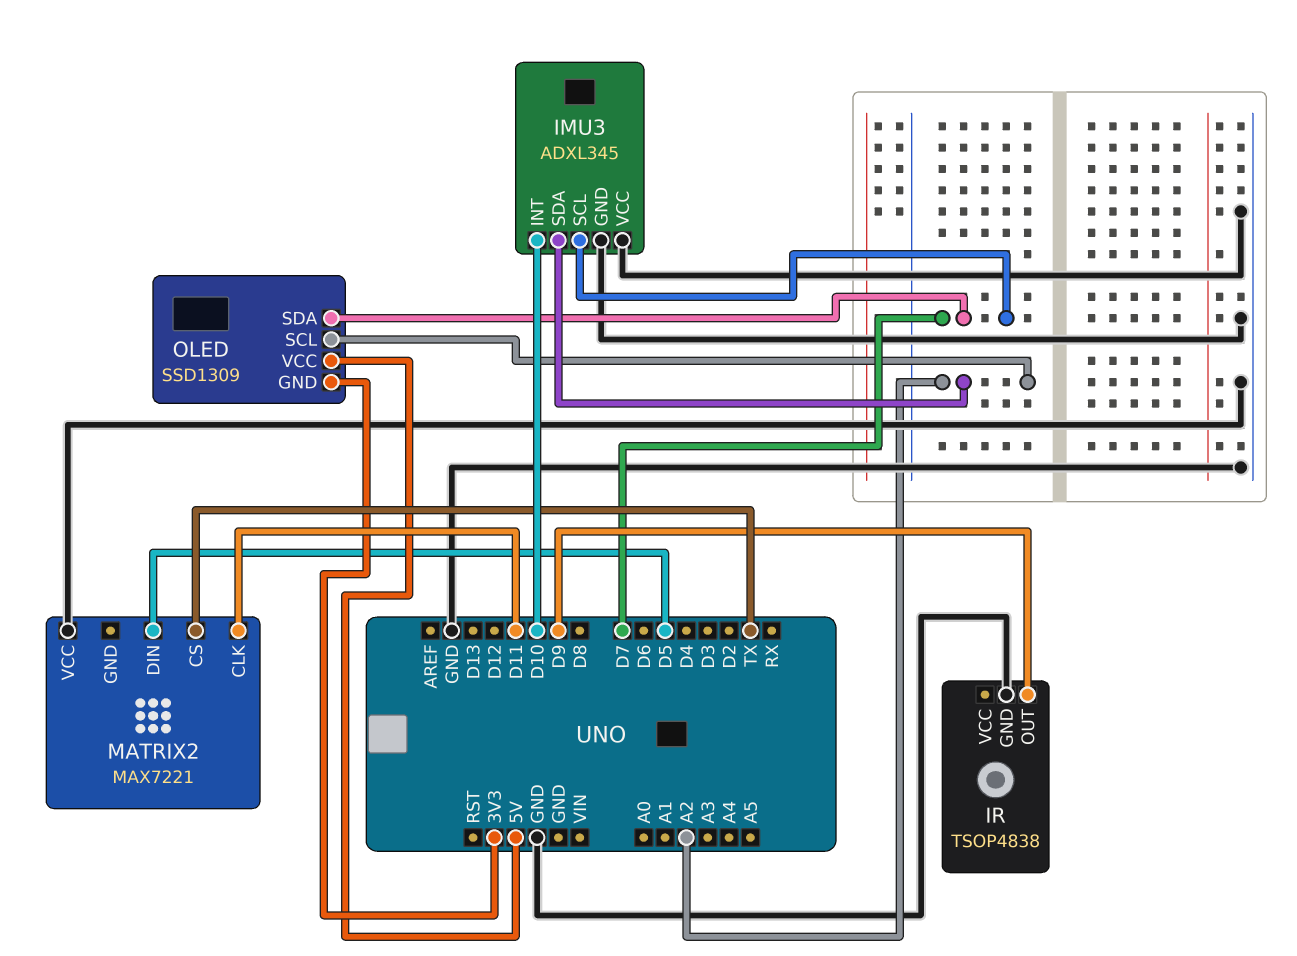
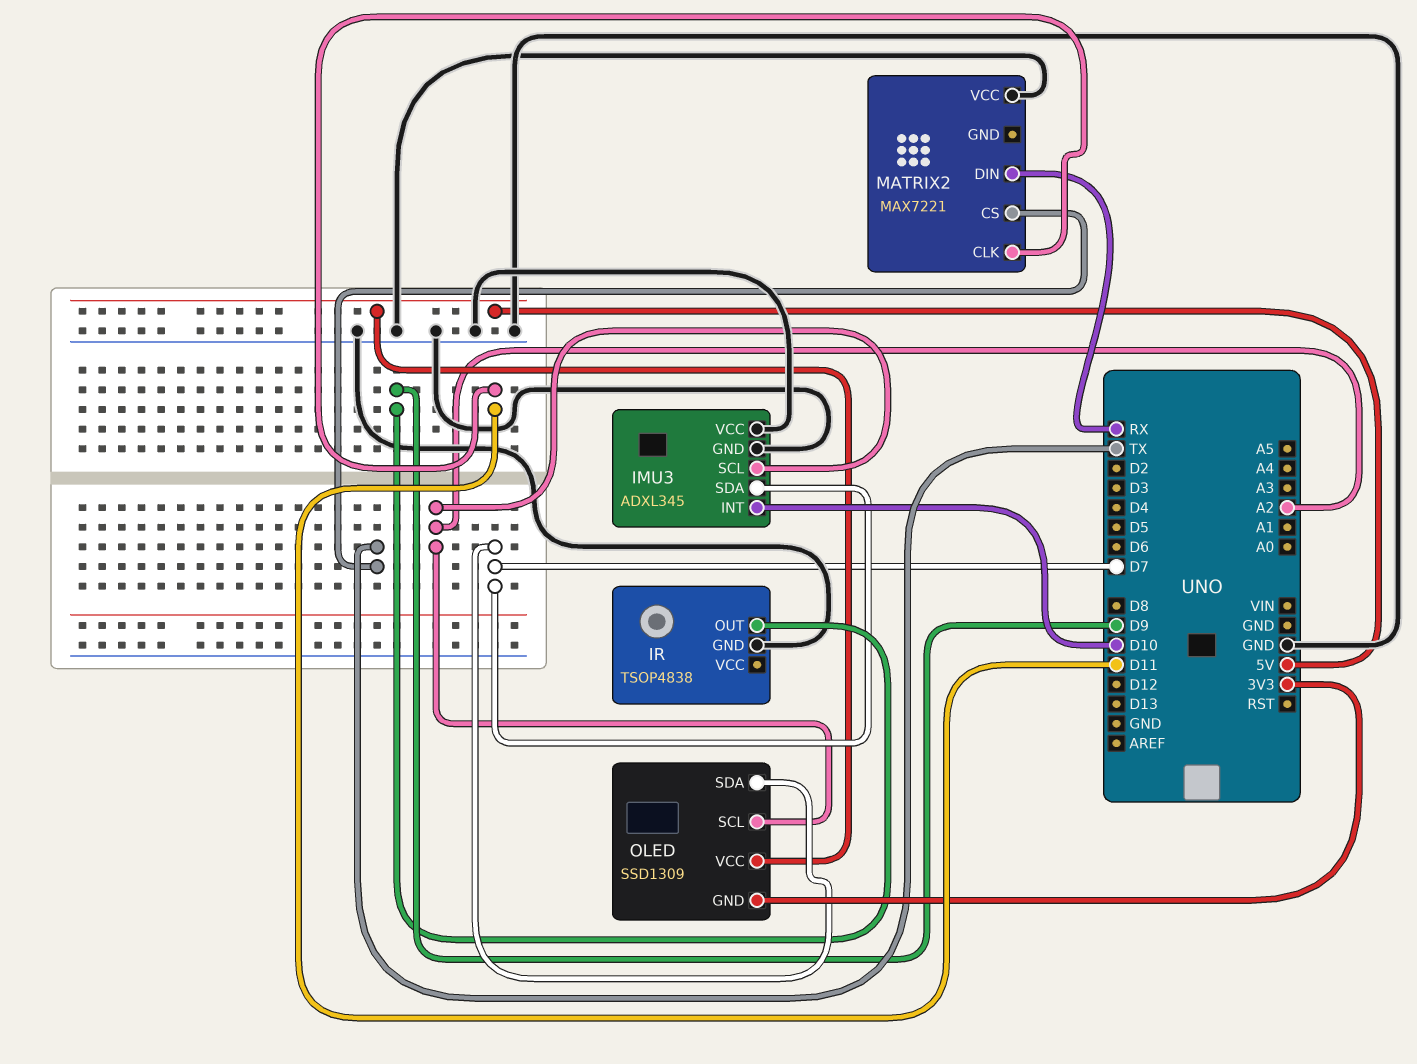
IMU3 pin SCL: D7 -> A2
IMU3 pin SDA: A2 -> D7
MATRIX2 pin DIN: D5 -> RX

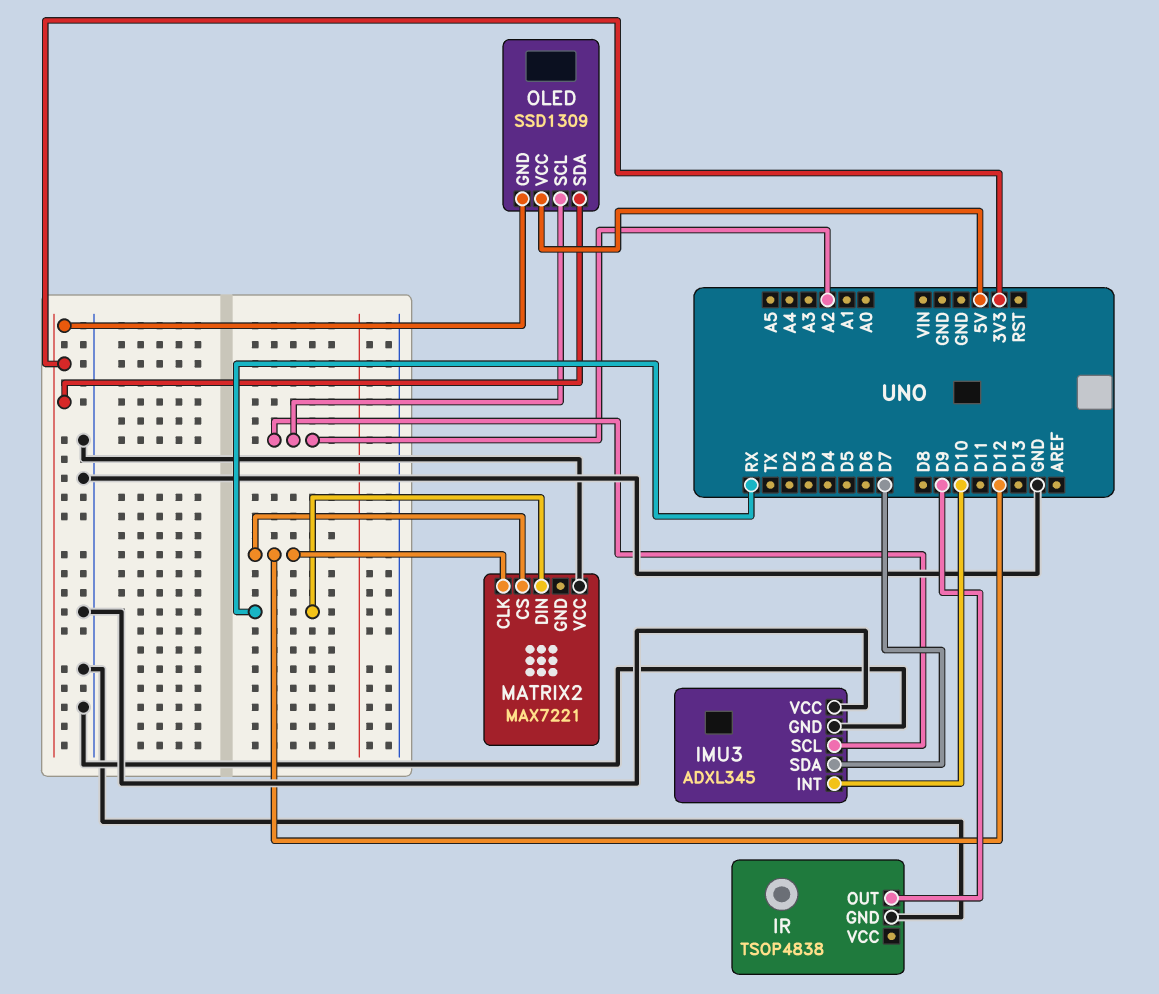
MATRIX2 pin CLK: D11 -> D12
MATRIX2 pin CS: TX -> D12
OLED pin SDA: D7 -> 3V3

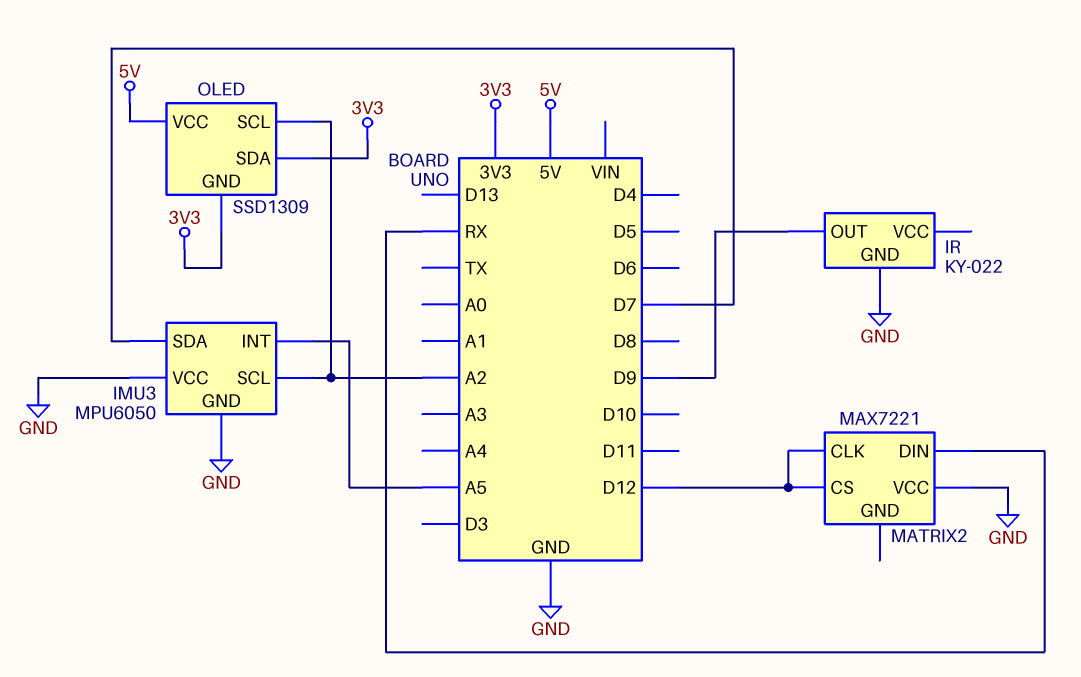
IMU3: ADXL345 -> MPU6050
IMU3 pin INT: D10 -> A5
IR: TSOP4838 -> KY-022

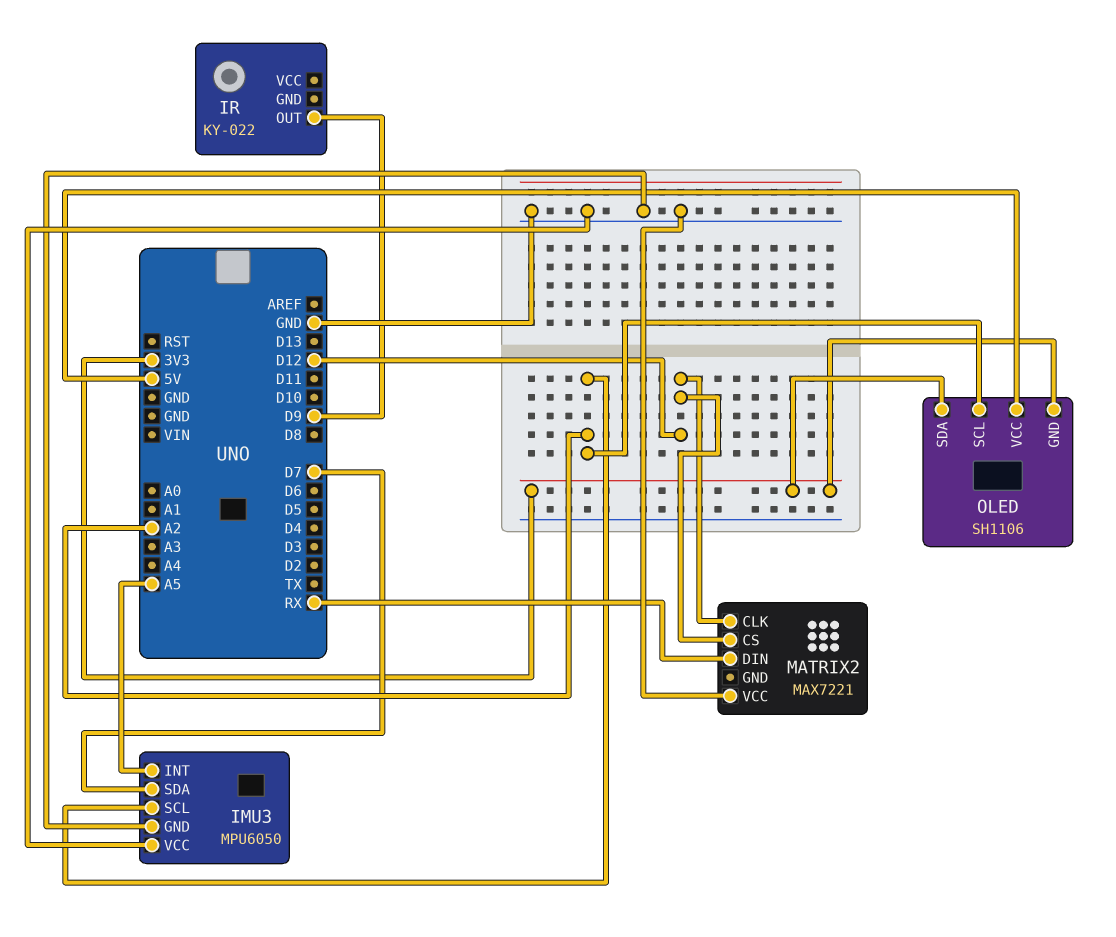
IR pin GND: GND -> none
OLED: SSD1309 -> SH1106

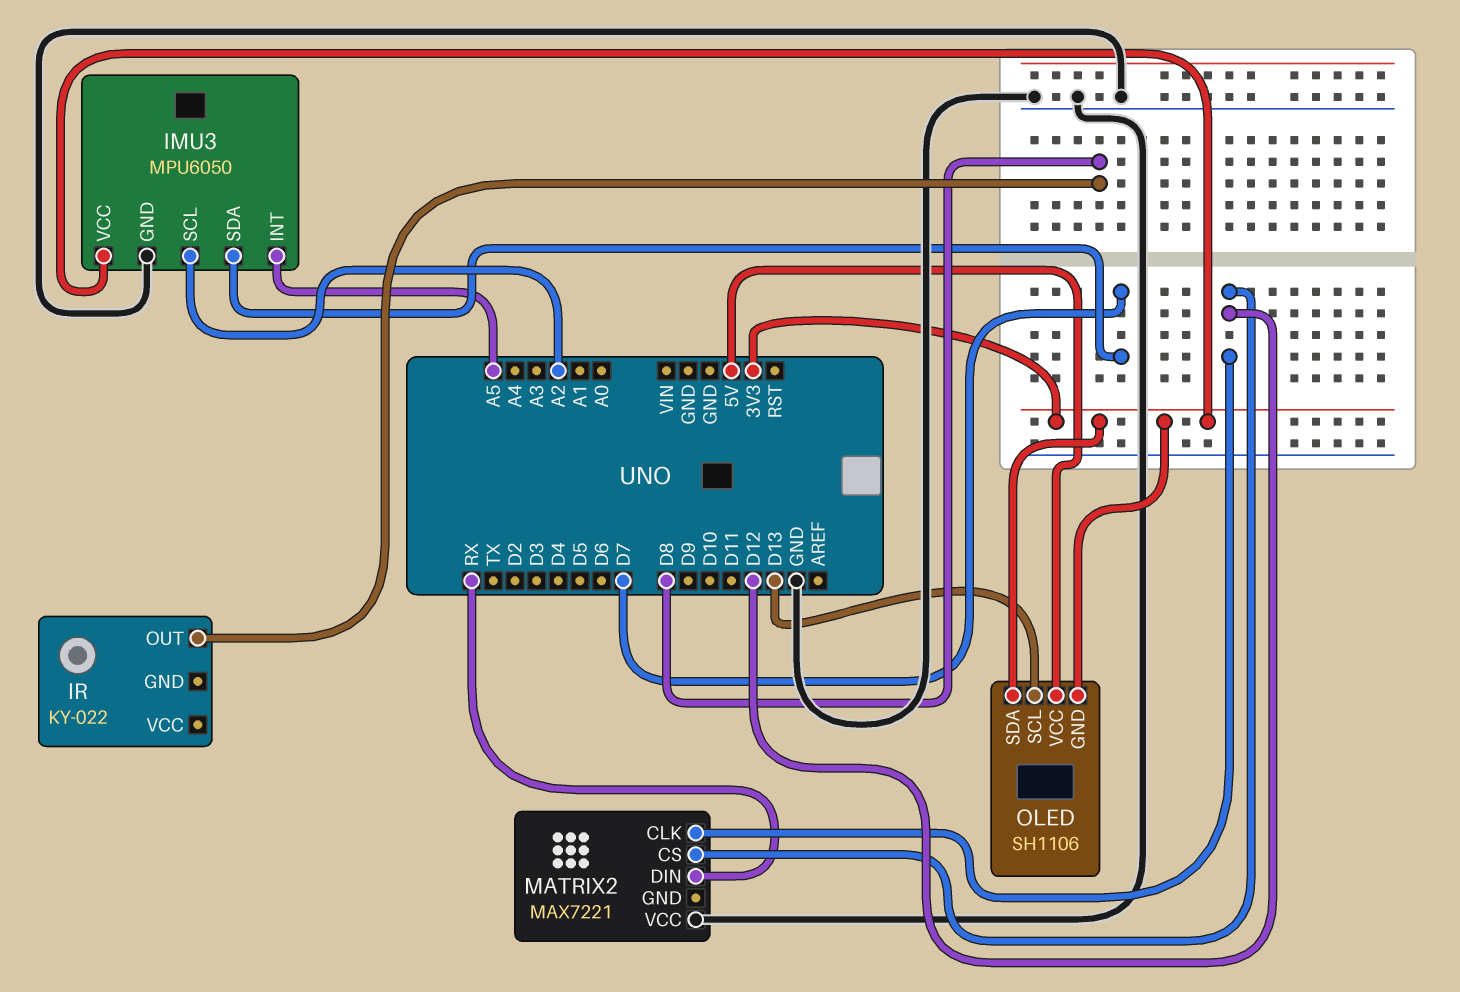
IMU3 pin VCC: GND -> 3V3
IR pin OUT: D9 -> D8
OLED pin SCL: A2 -> D13

